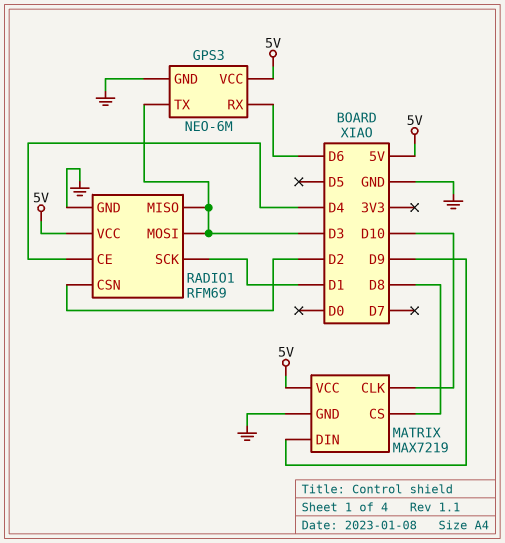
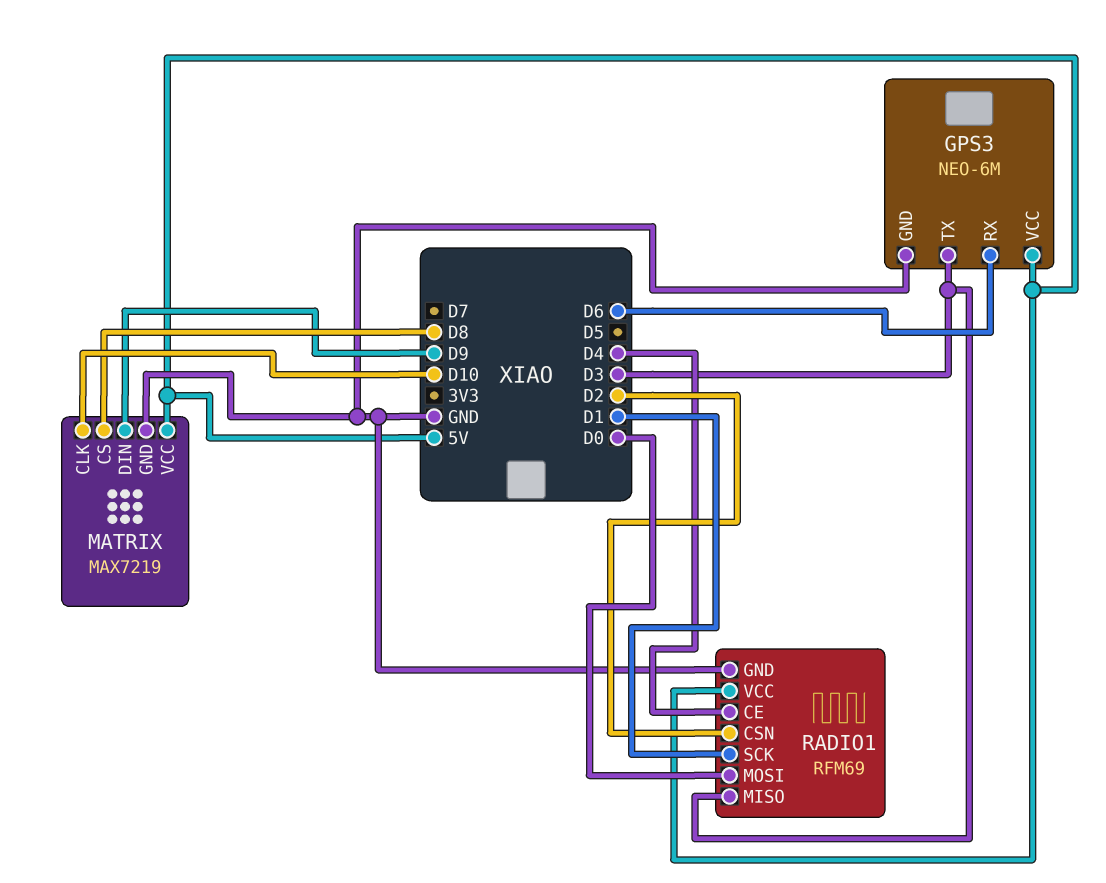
RADIO1 pin MOSI: D3 -> D0

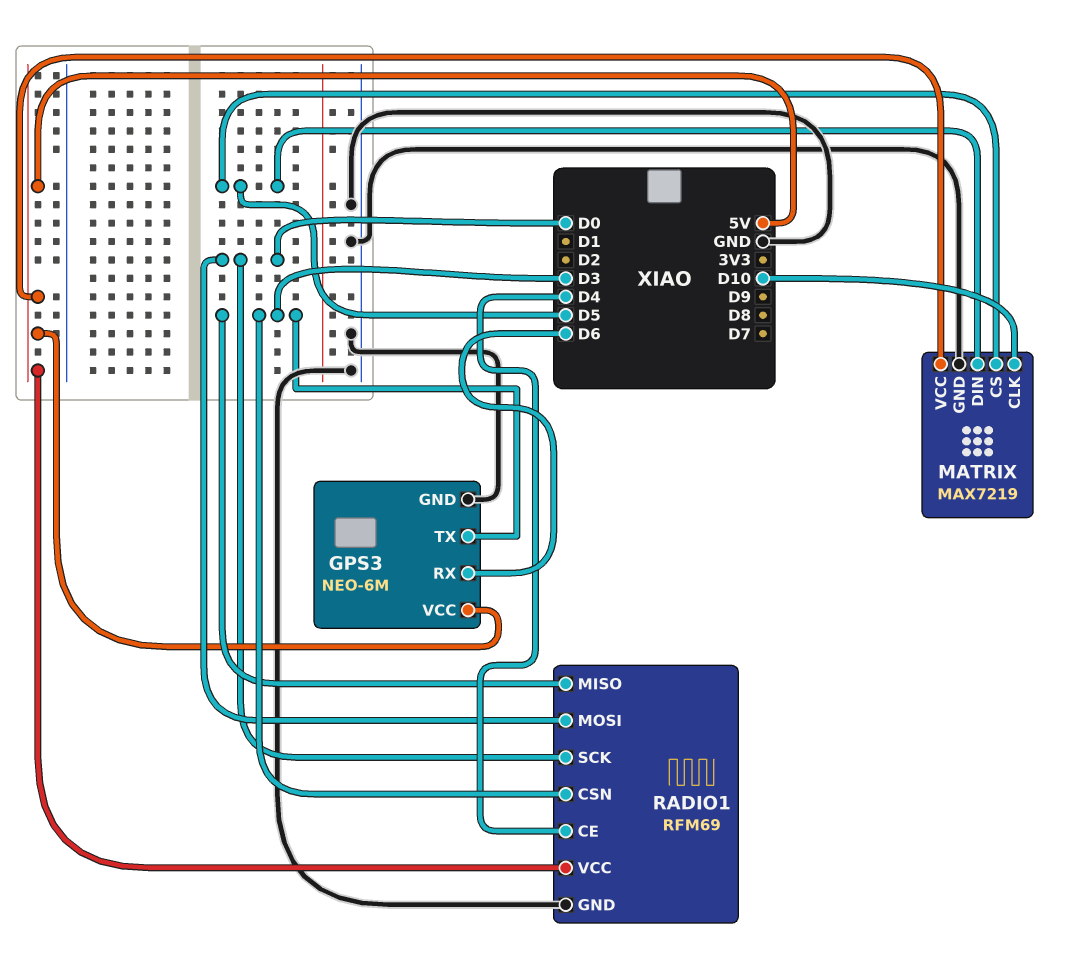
MATRIX pin CS: D8 -> D5
MATRIX pin DIN: D9 -> D5
RADIO1 pin CSN: D2 -> D3
RADIO1 pin SCK: D1 -> D0

